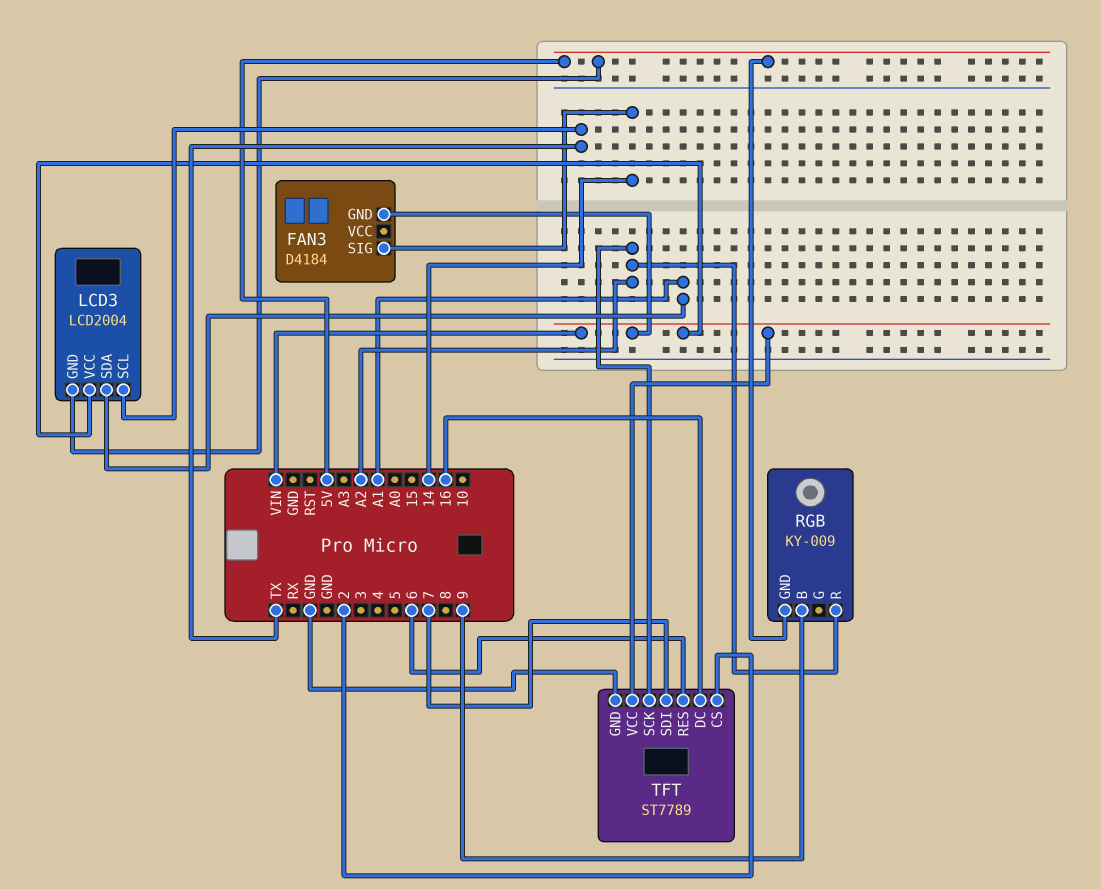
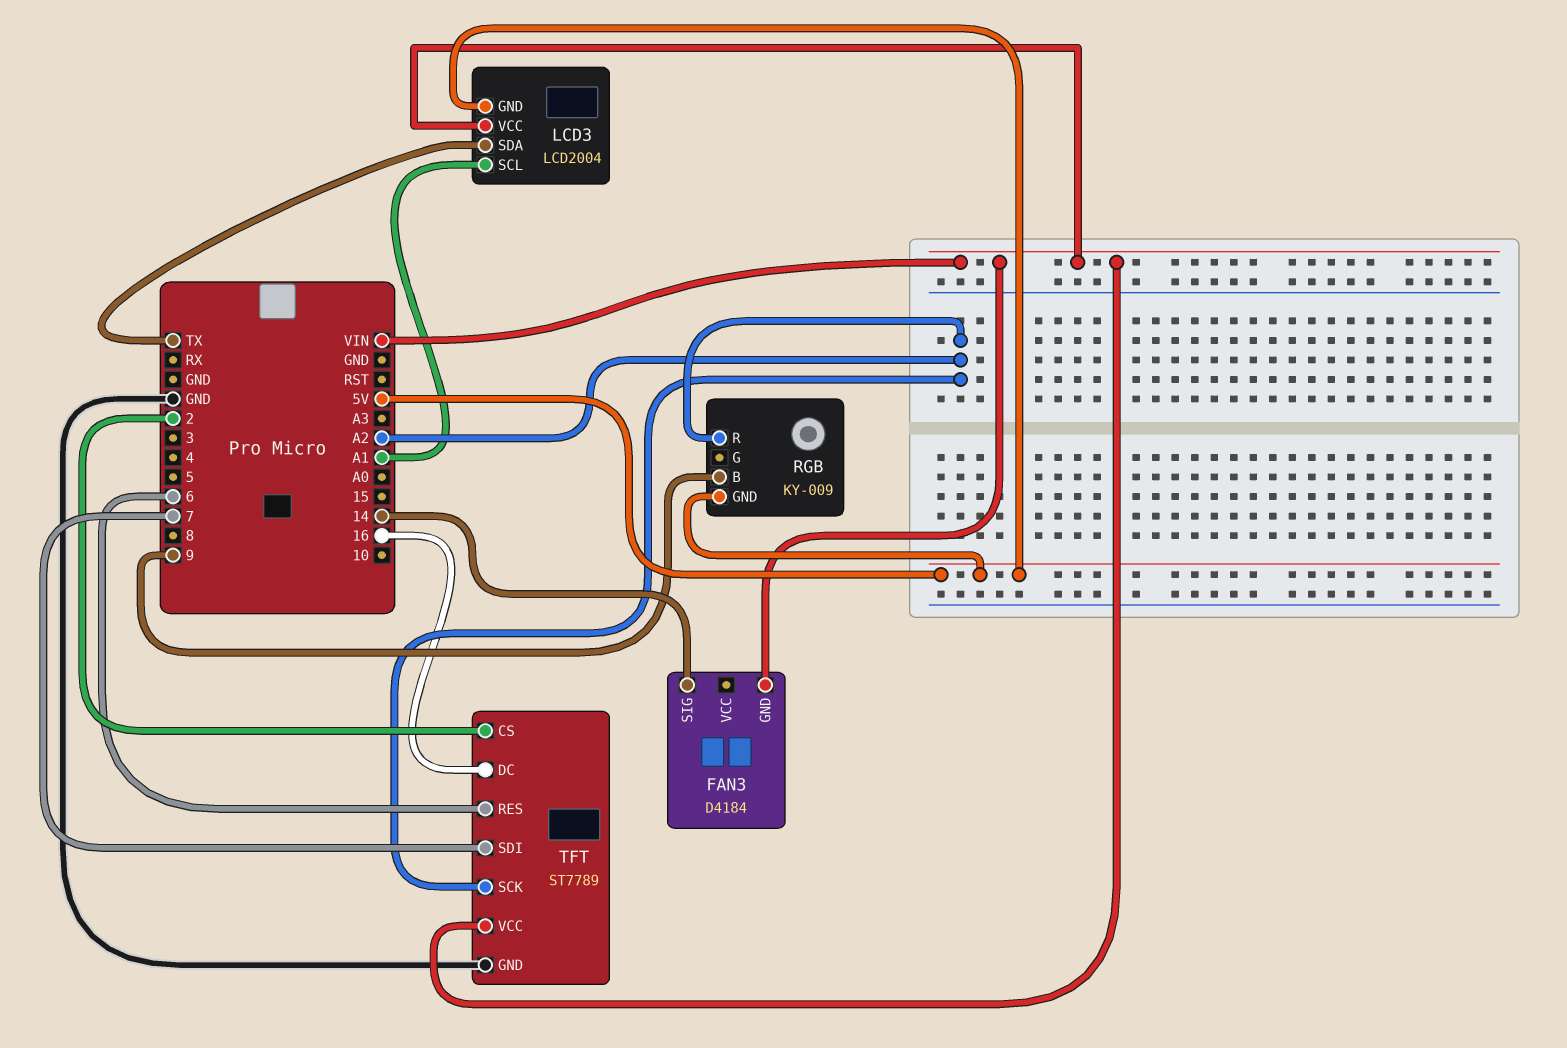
LCD3 pin SCL: TX -> A1
LCD3 pin SDA: A1 -> TX

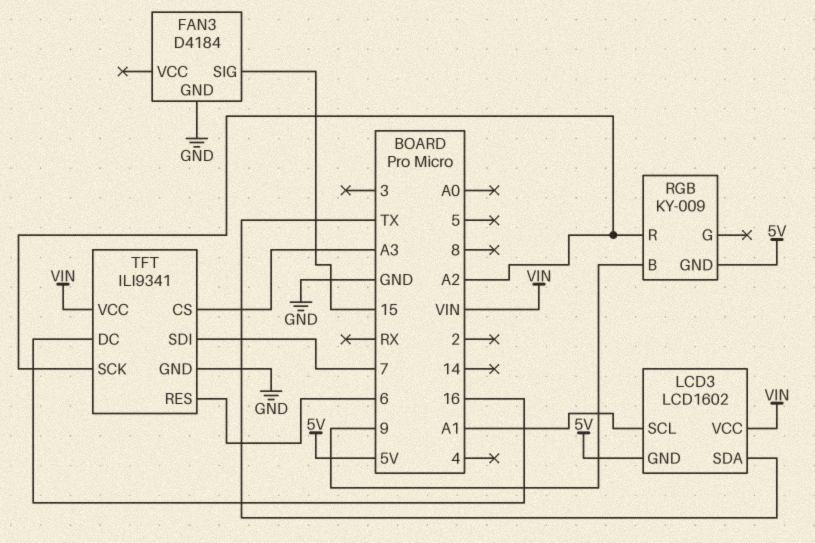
FAN3 pin GND: VIN -> GND
FAN3 pin SIG: 14 -> 15
LCD3: LCD2004 -> LCD1602
TFT: ST7789 -> ILI9341
TFT pin CS: 2 -> A3

